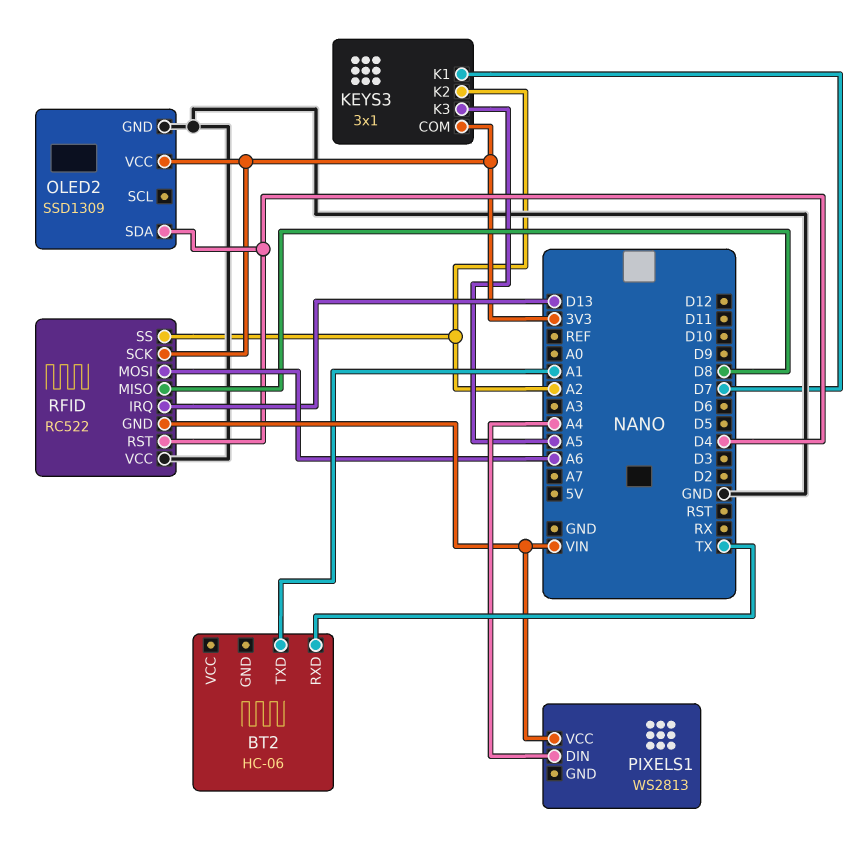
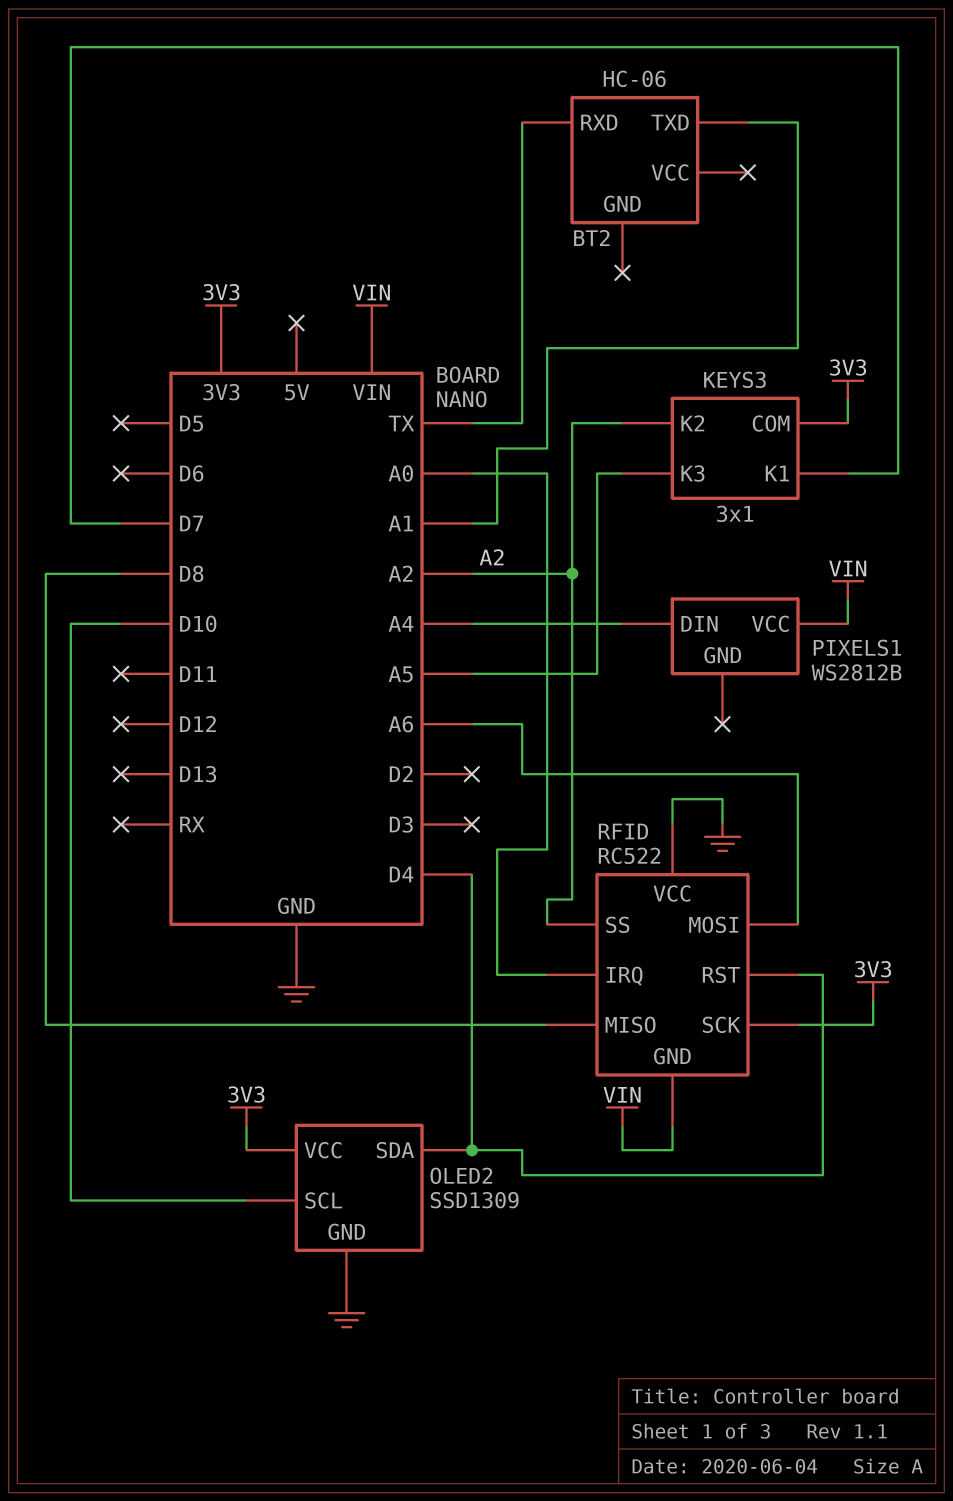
OLED2 pin SCL: none -> D10
PIXELS1: WS2813 -> WS2812B
RFID pin IRQ: D13 -> A0

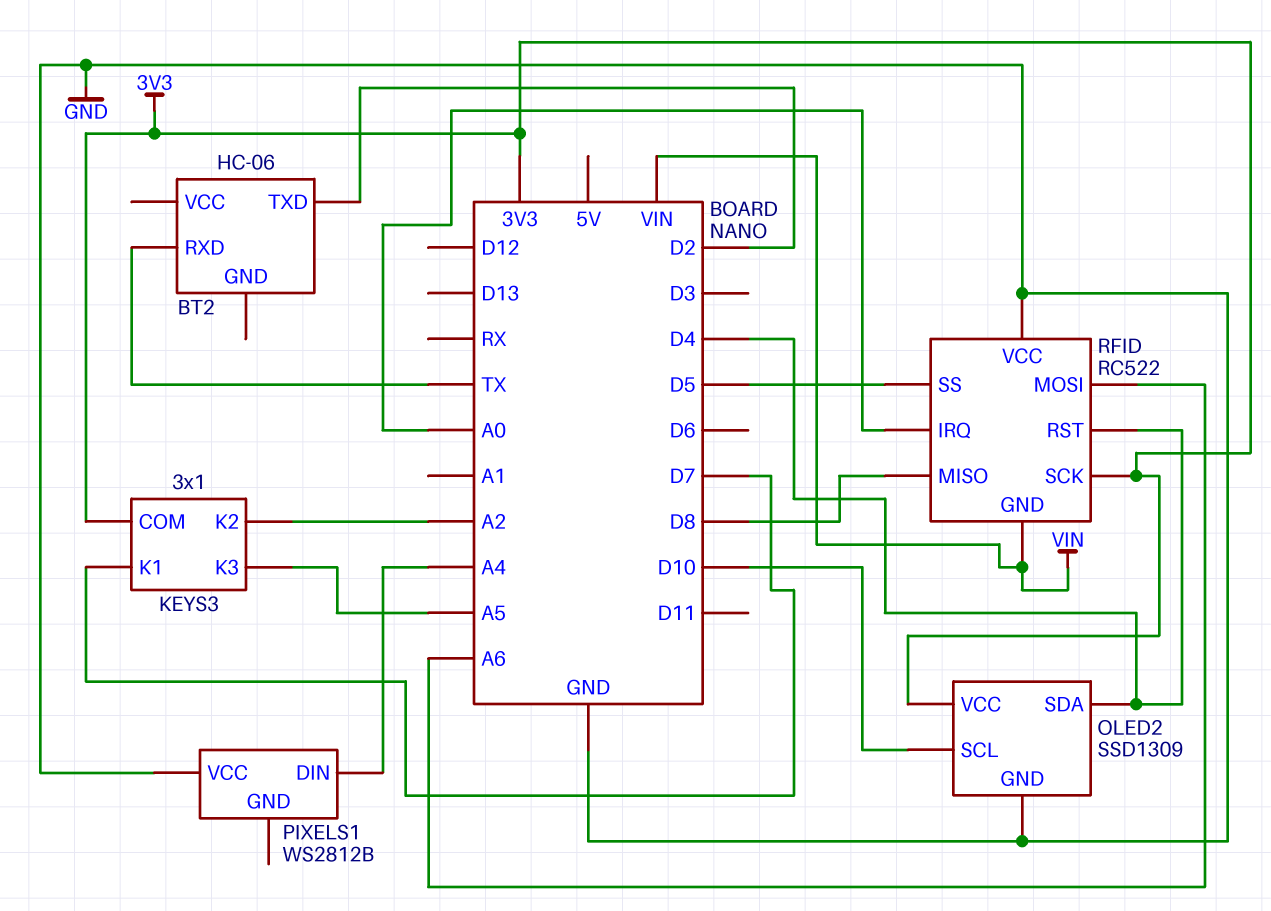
BT2 pin TXD: A1 -> D2
PIXELS1 pin VCC: VIN -> GND
RFID pin SS: A2 -> D5

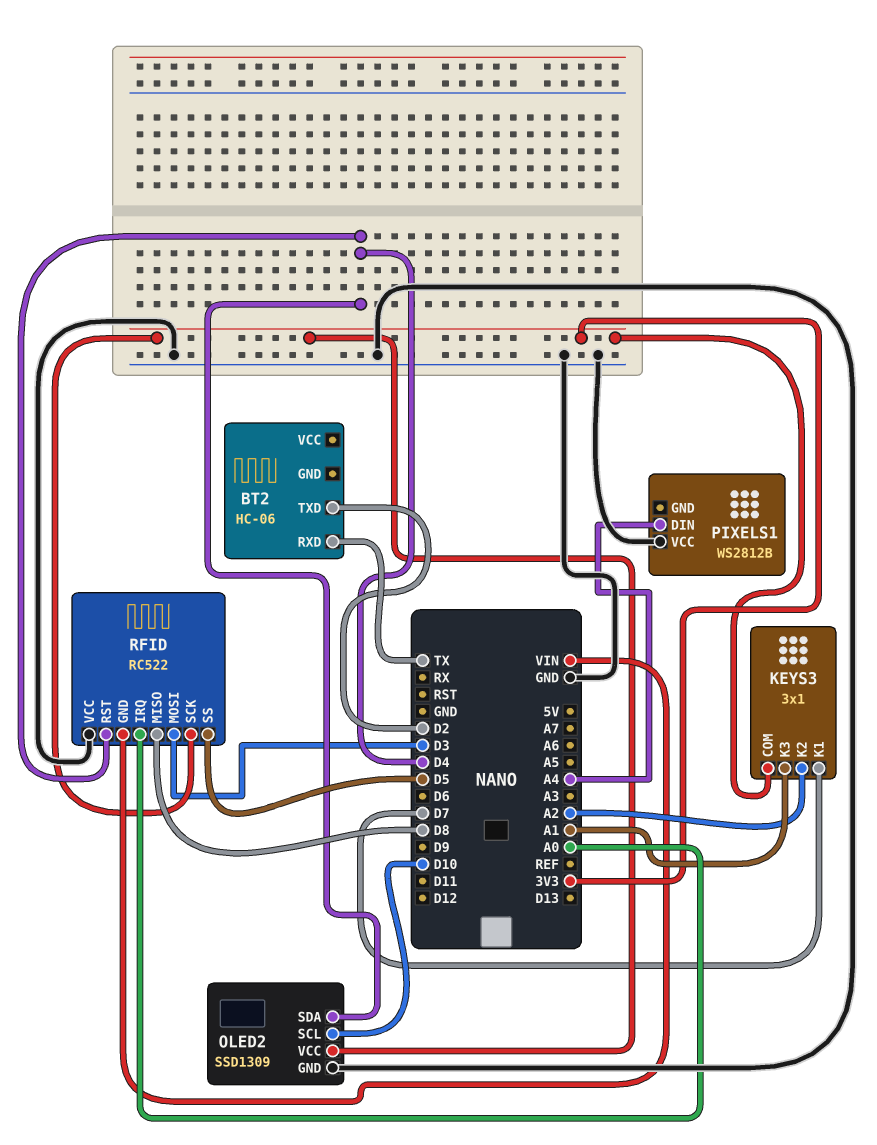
KEYS3 pin K3: A5 -> A1
RFID pin MOSI: A6 -> D3

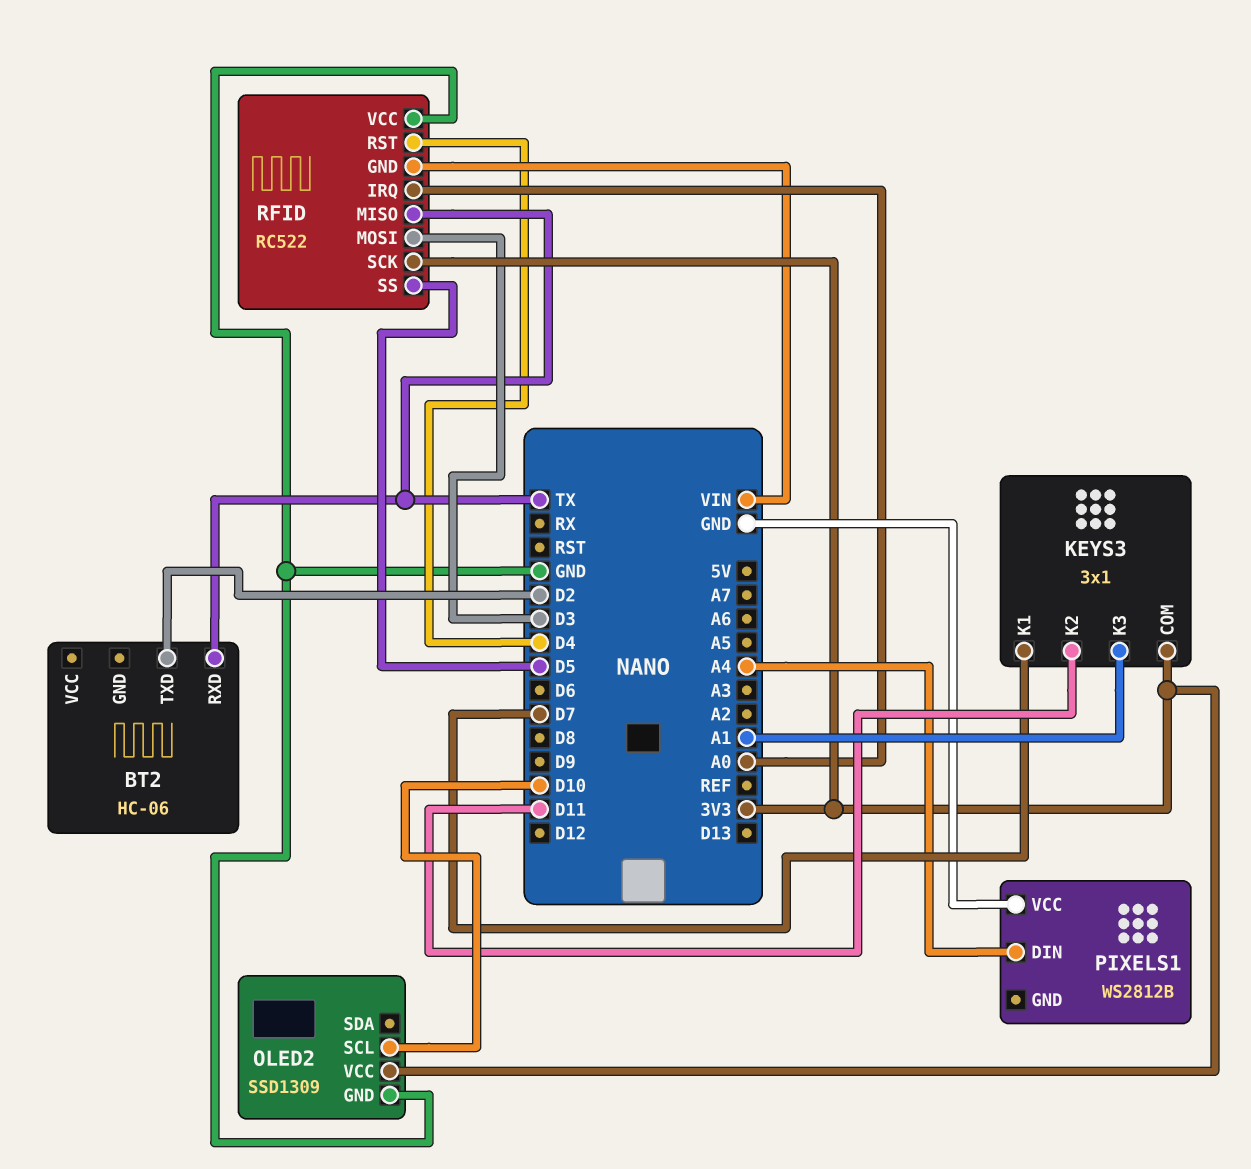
KEYS3 pin K2: A2 -> D11
OLED2 pin SDA: D4 -> none
RFID pin MISO: D8 -> TX

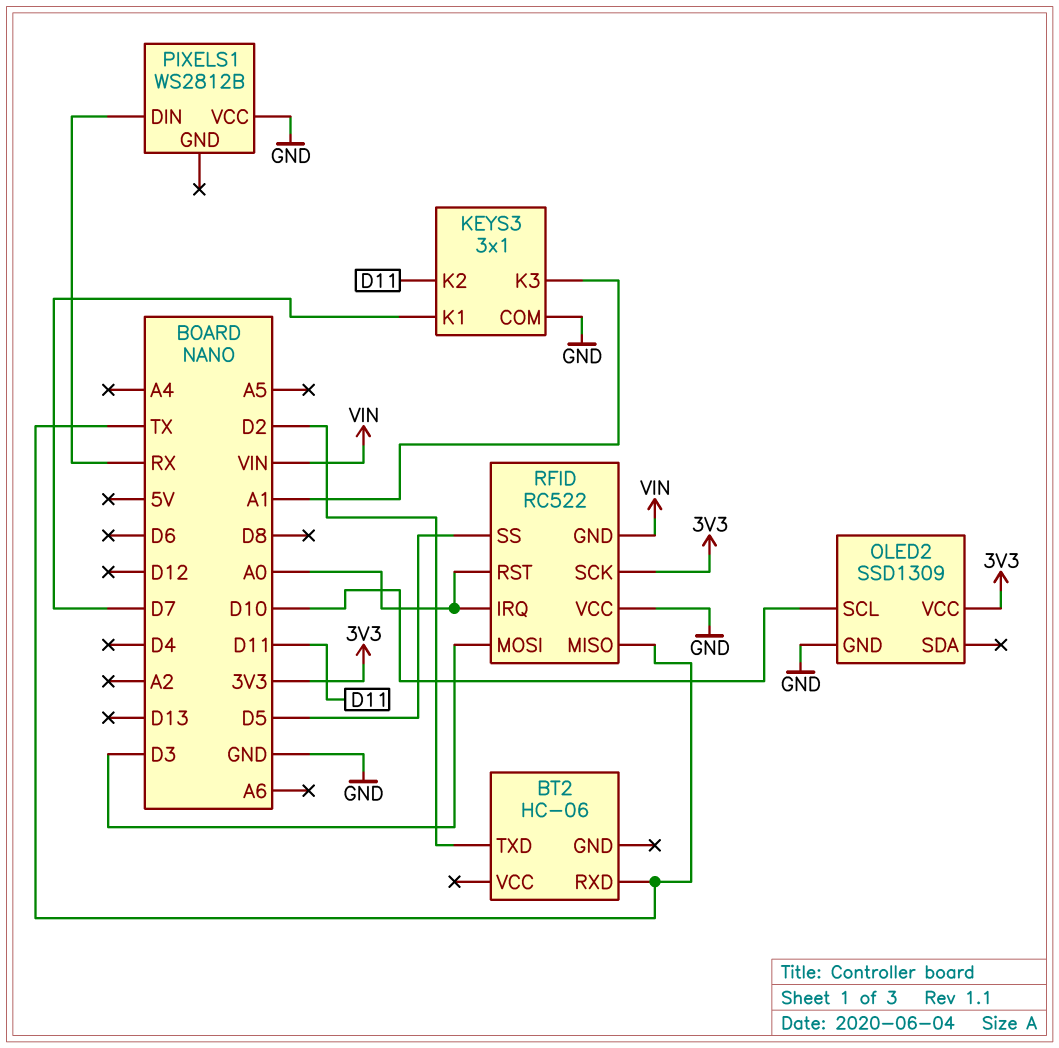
KEYS3 pin COM: 3V3 -> GND
PIXELS1 pin DIN: A4 -> RX
RFID pin RST: D4 -> A0

